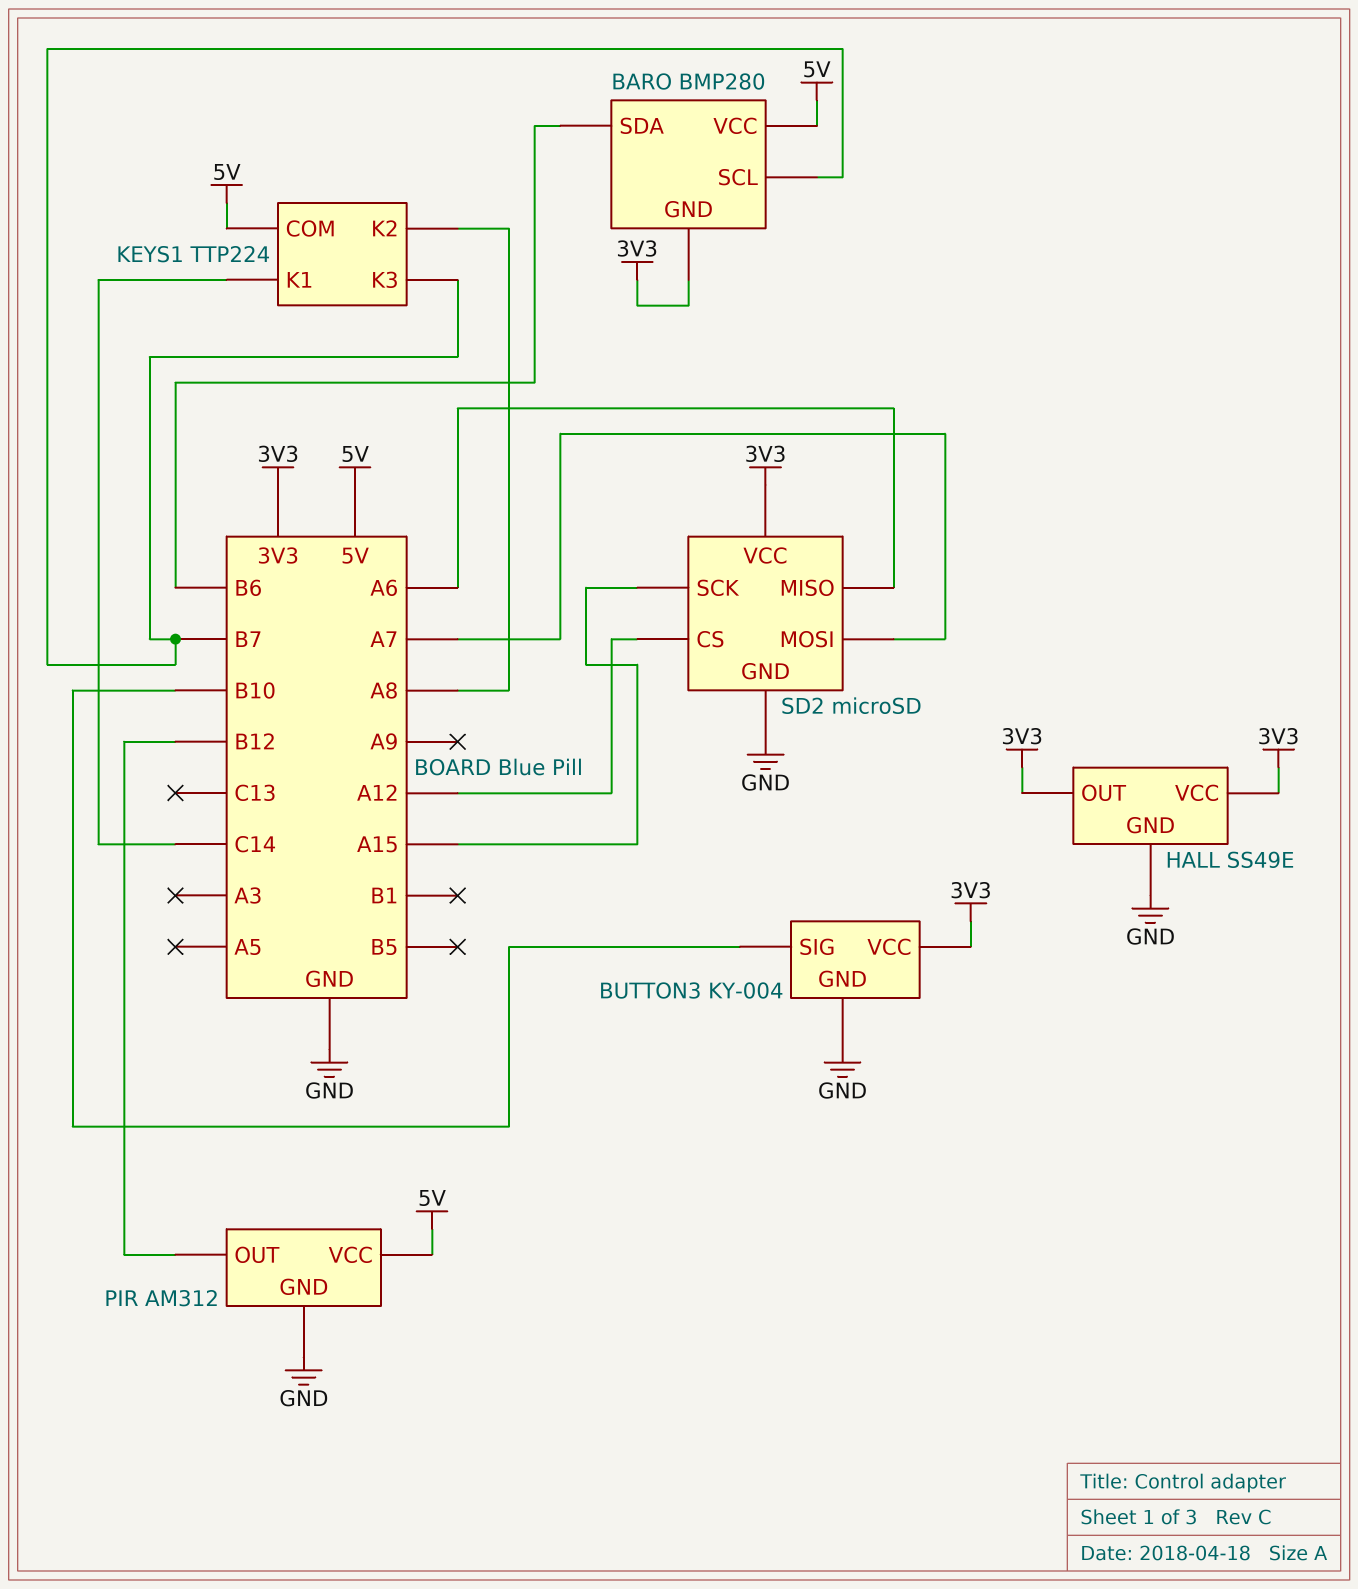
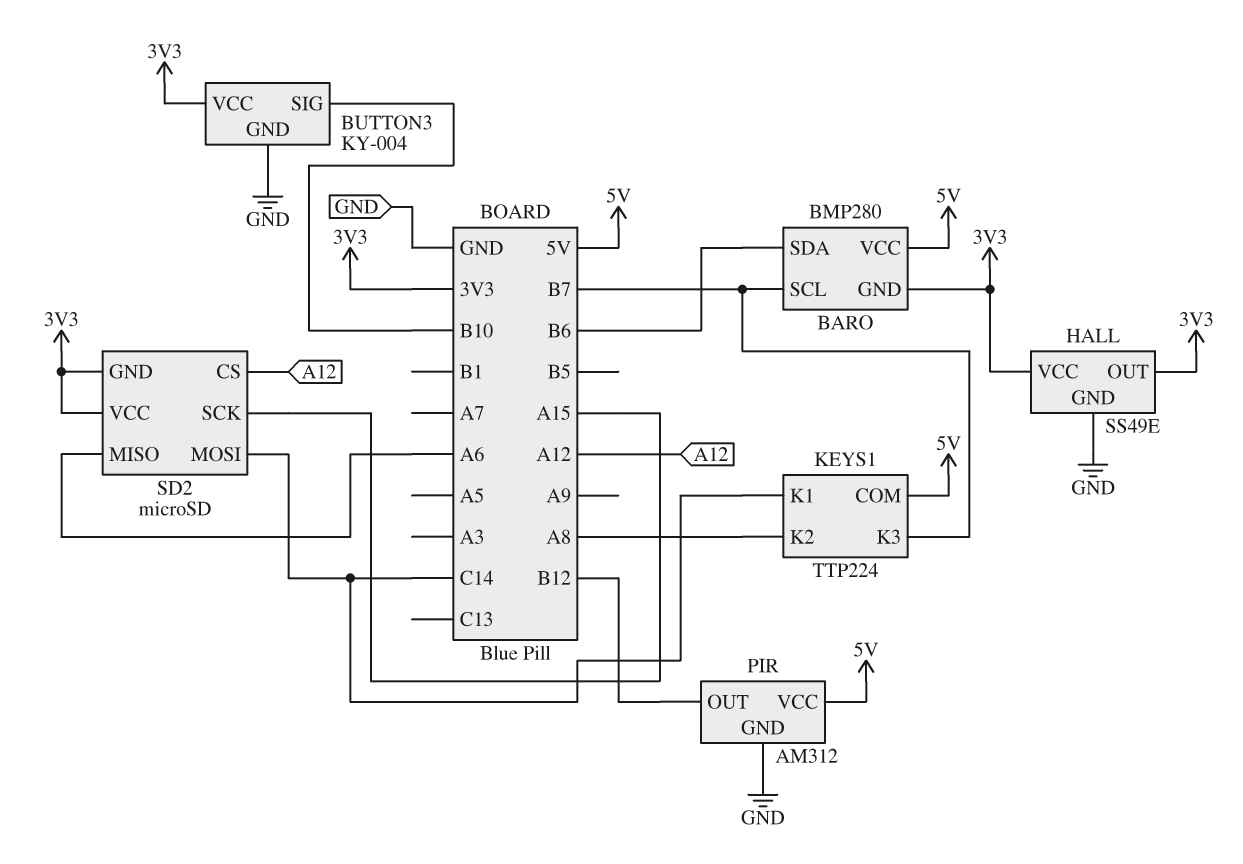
SD2 pin GND: GND -> 3V3
SD2 pin MOSI: A7 -> C14

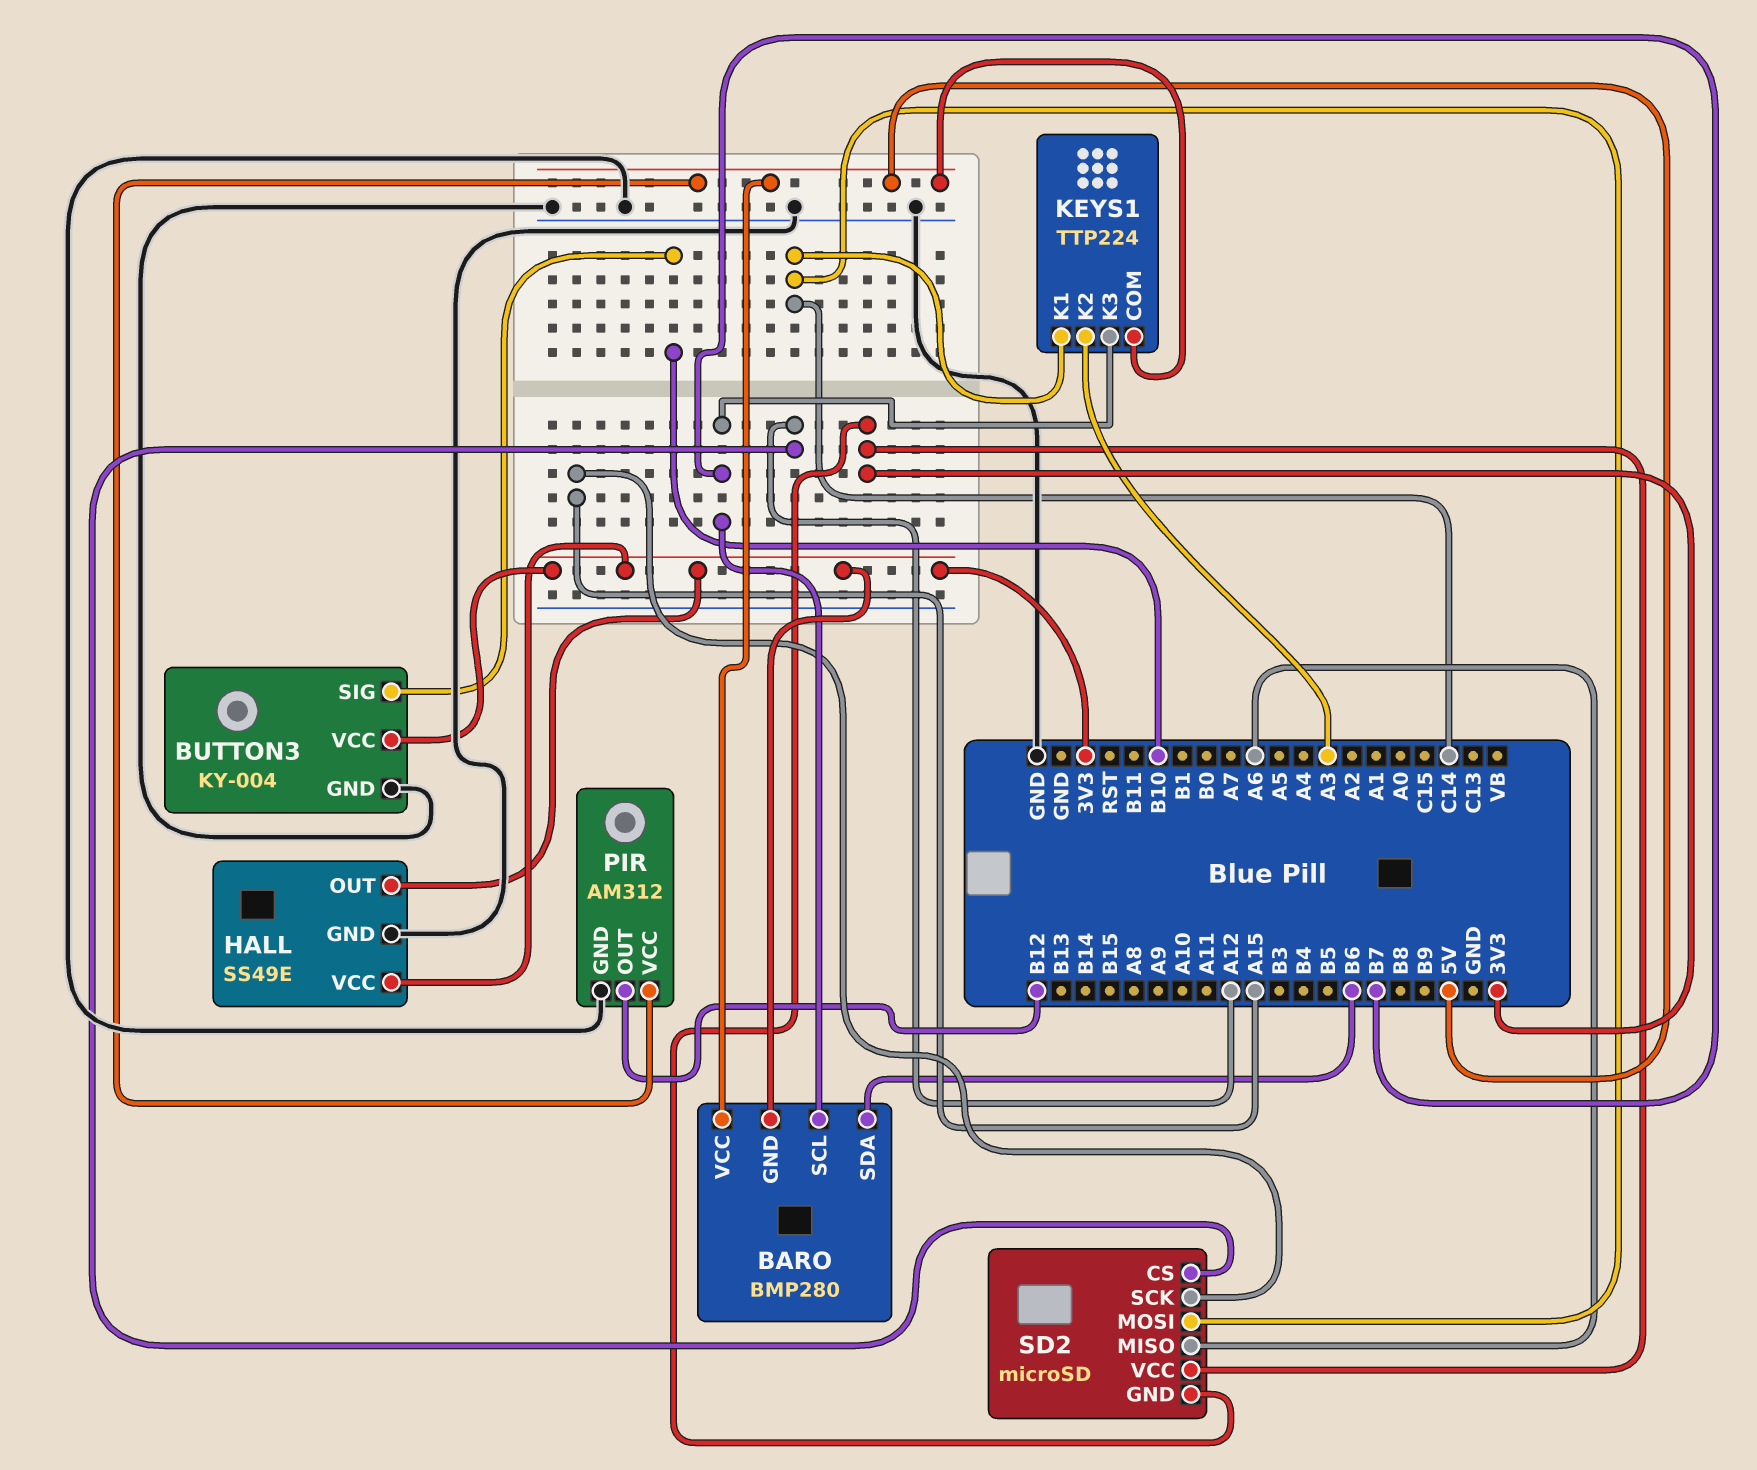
KEYS1 pin K2: A8 -> A3

